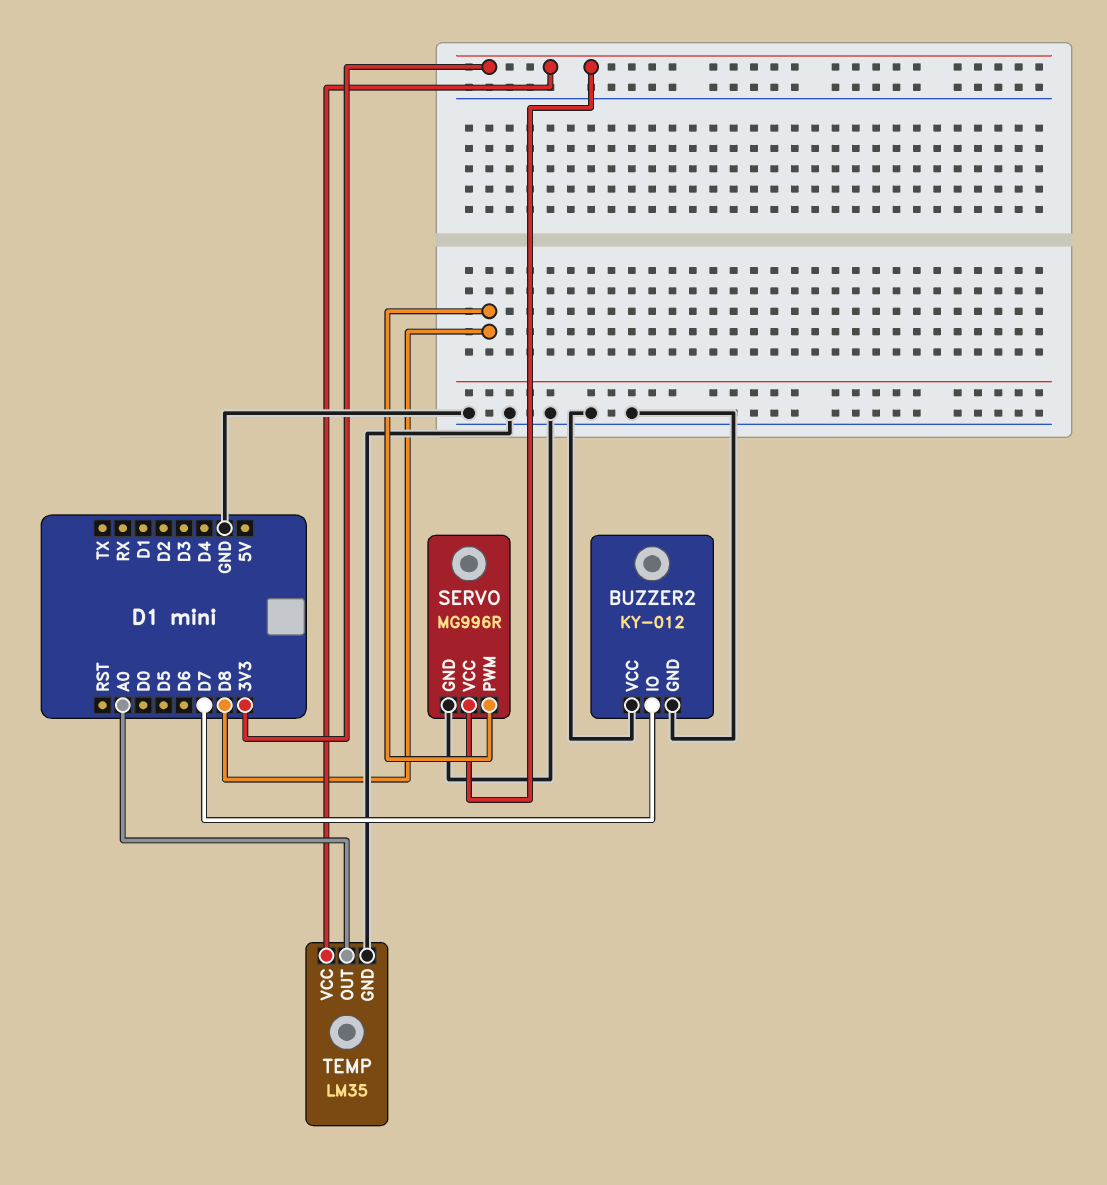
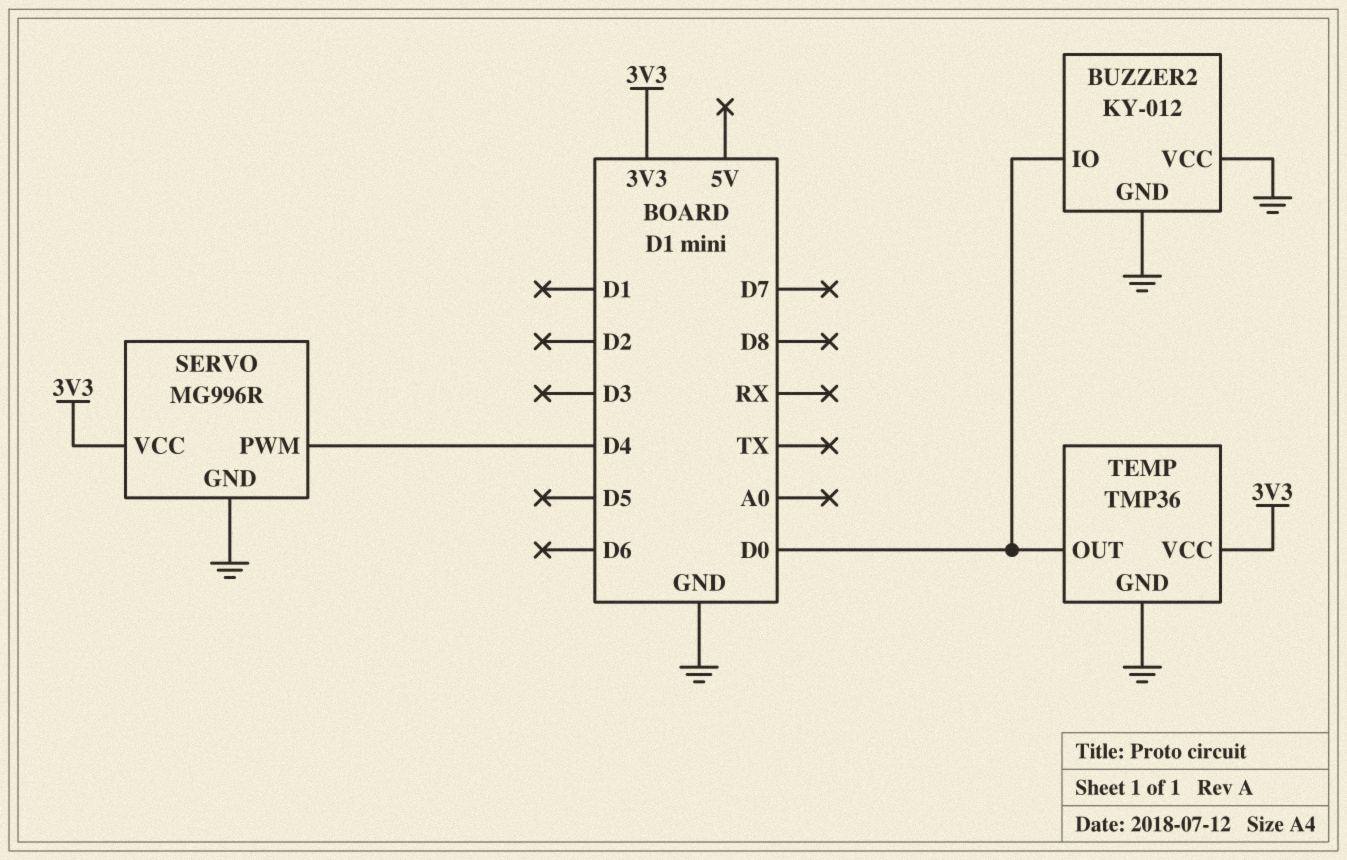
BUZZER2 pin IO: D7 -> D0
SERVO pin PWM: D8 -> D4
TEMP: LM35 -> TMP36
TEMP pin OUT: A0 -> D0

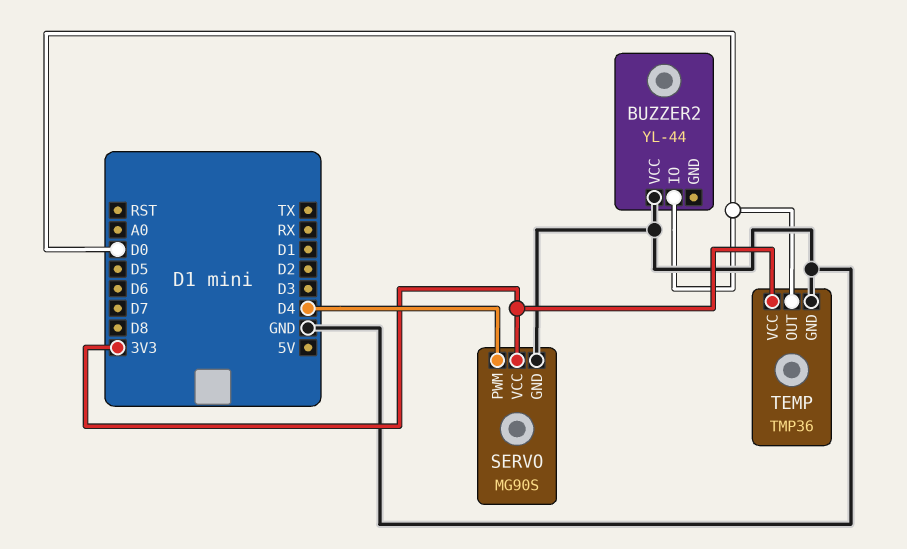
BUZZER2: KY-012 -> YL-44
BUZZER2 pin GND: GND -> none
SERVO: MG996R -> MG90S

